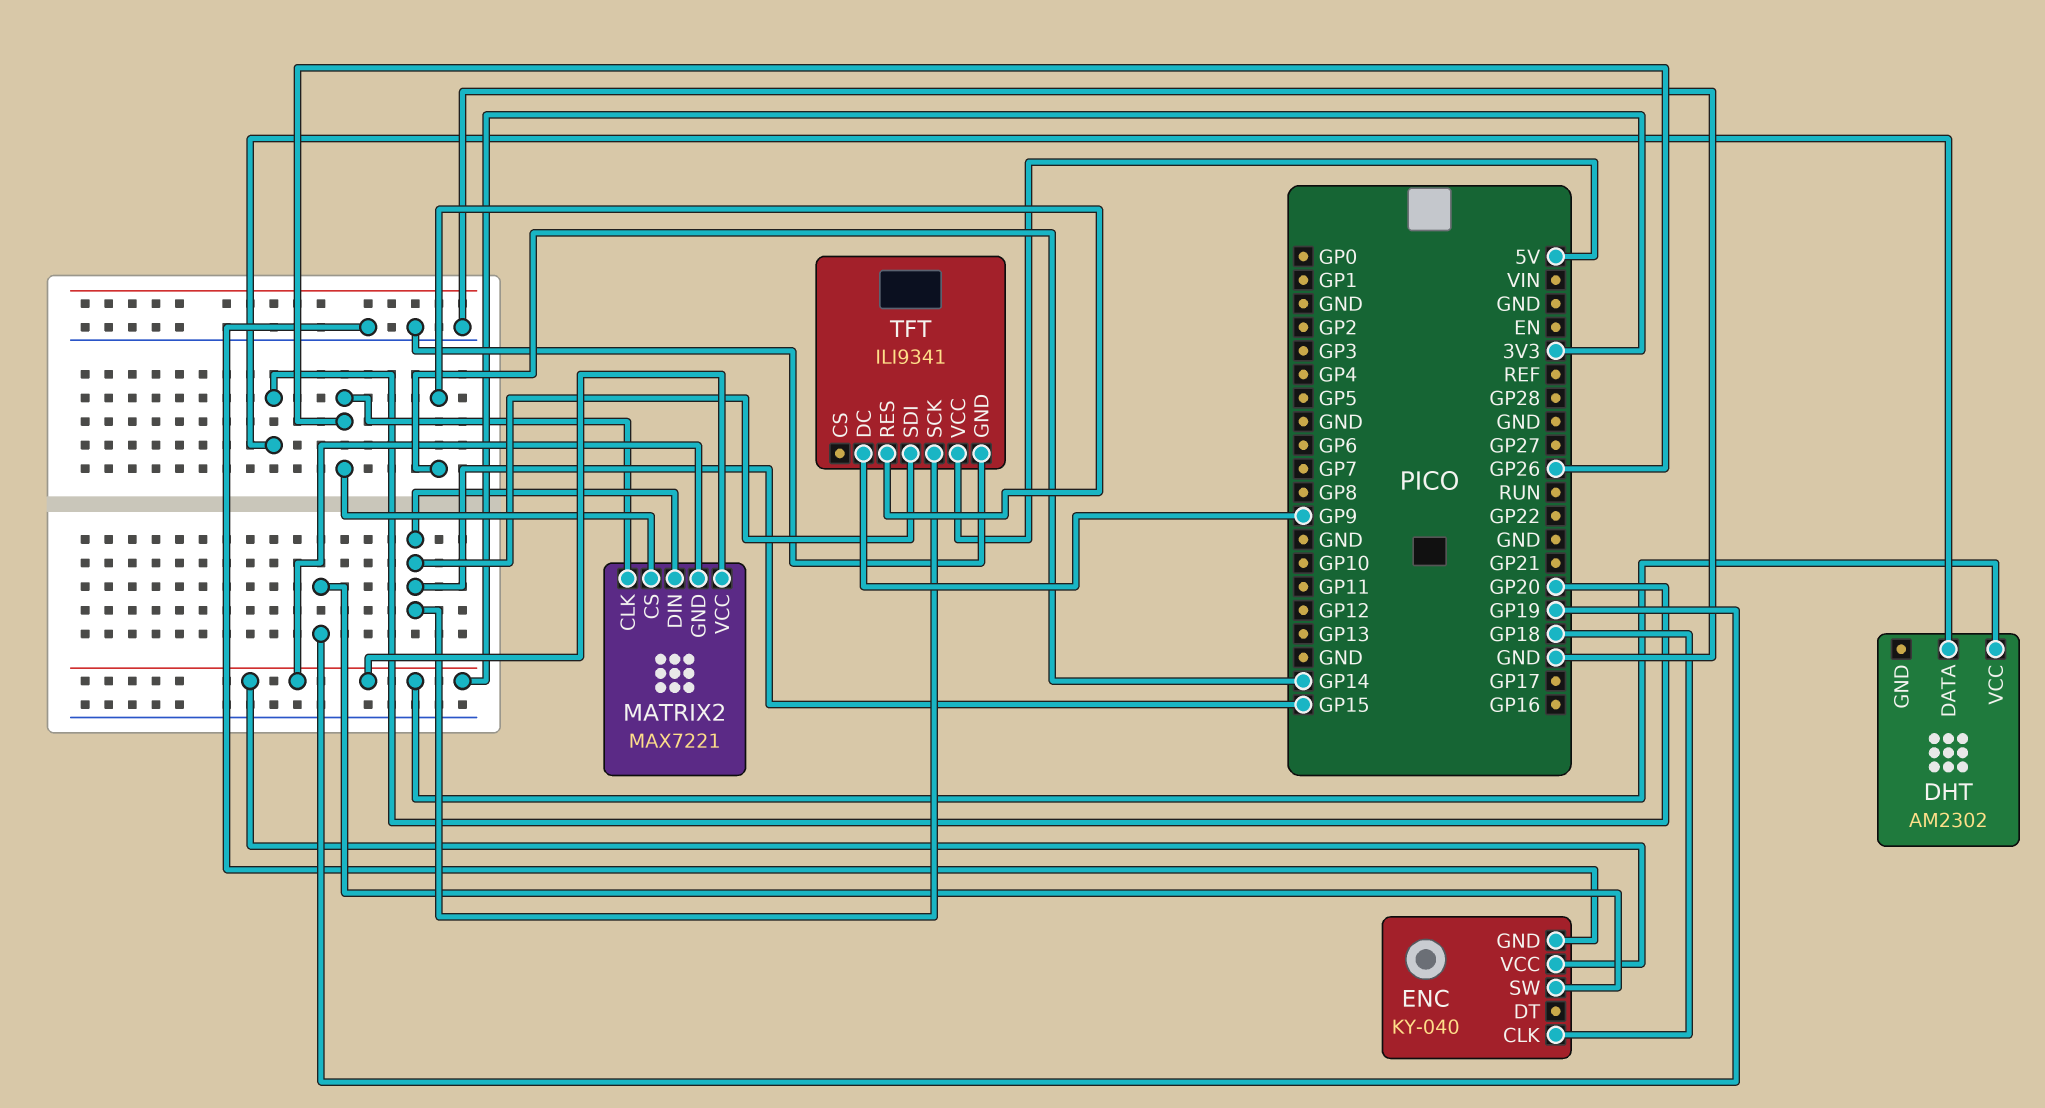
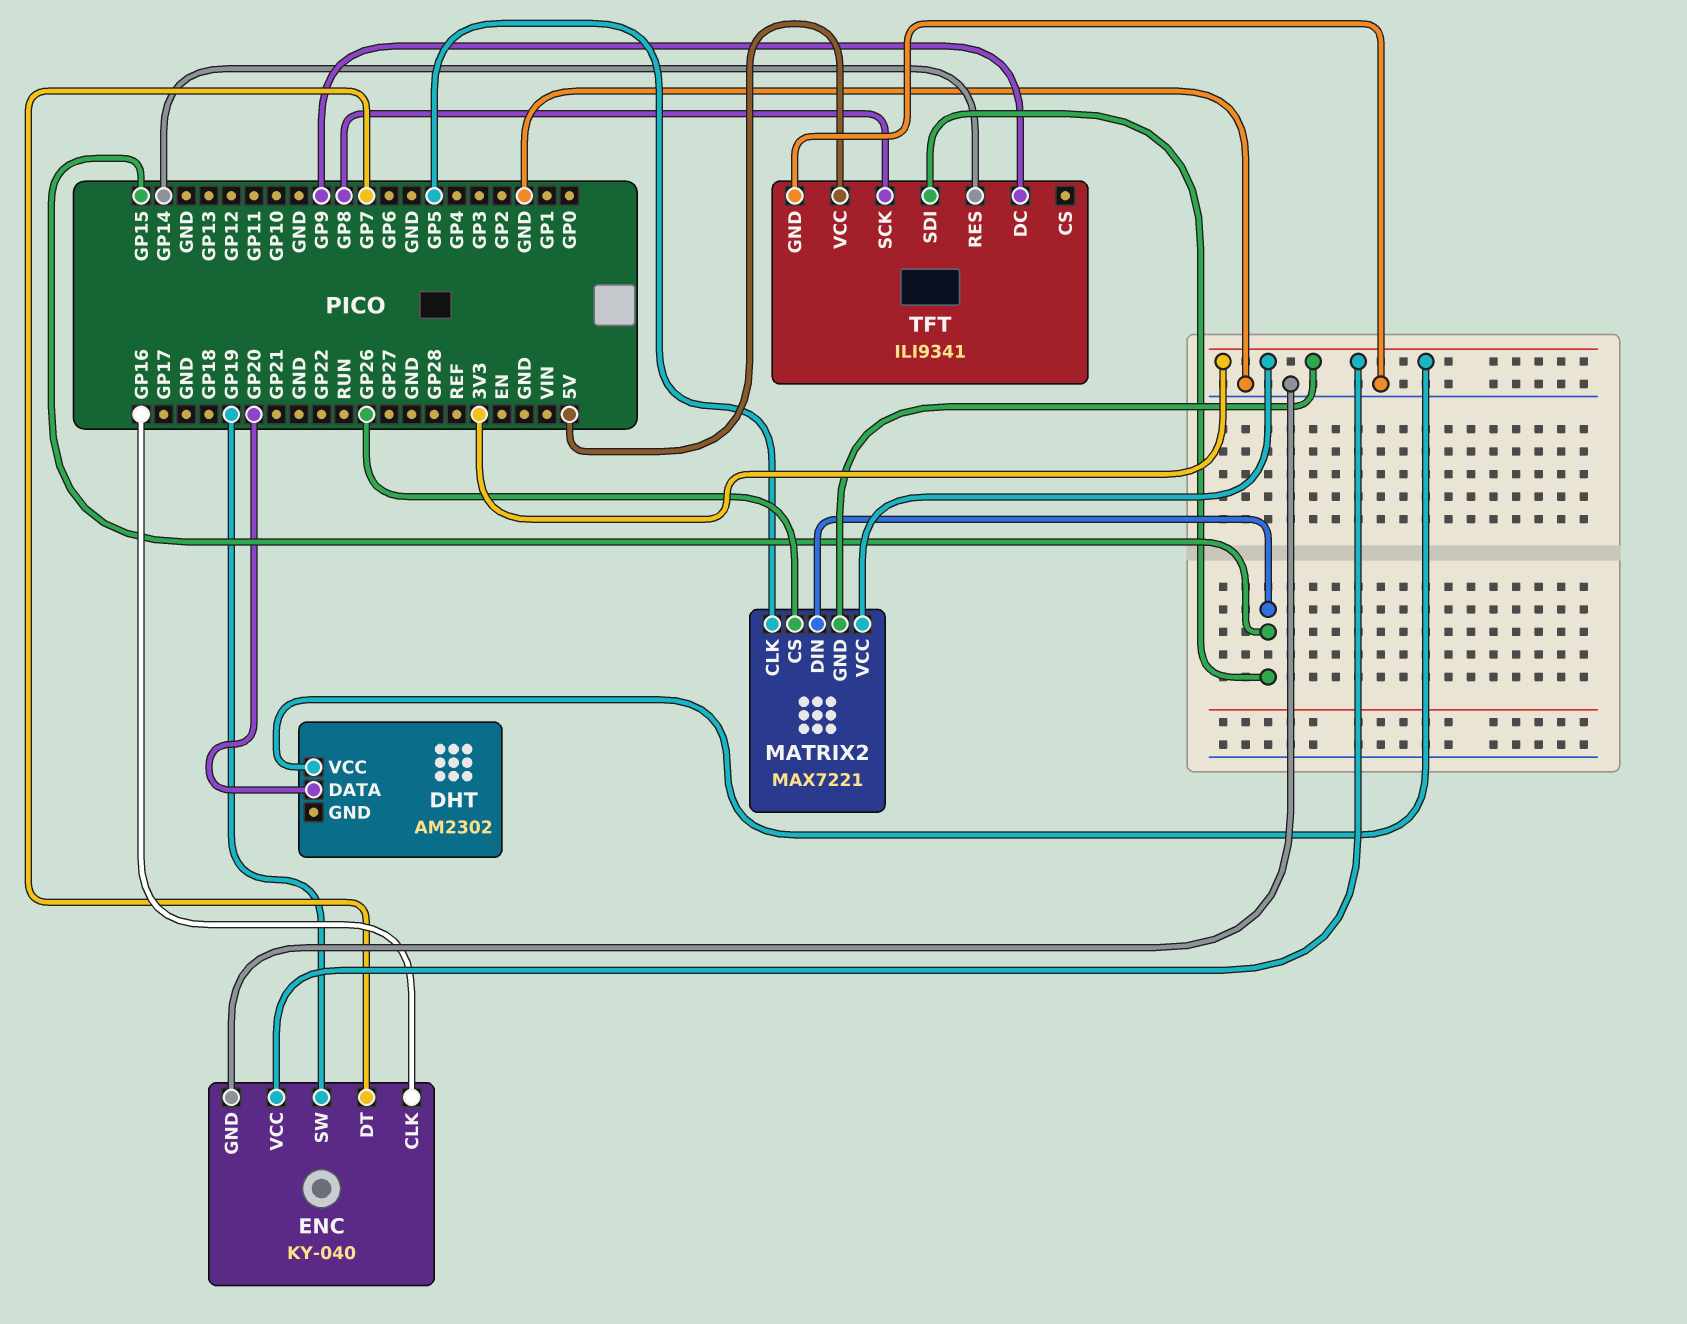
ENC pin CLK: GP18 -> GP16
ENC pin DT: none -> GP7
MATRIX2 pin CLK: GP26 -> GP5
TFT pin SCK: GP15 -> GP8

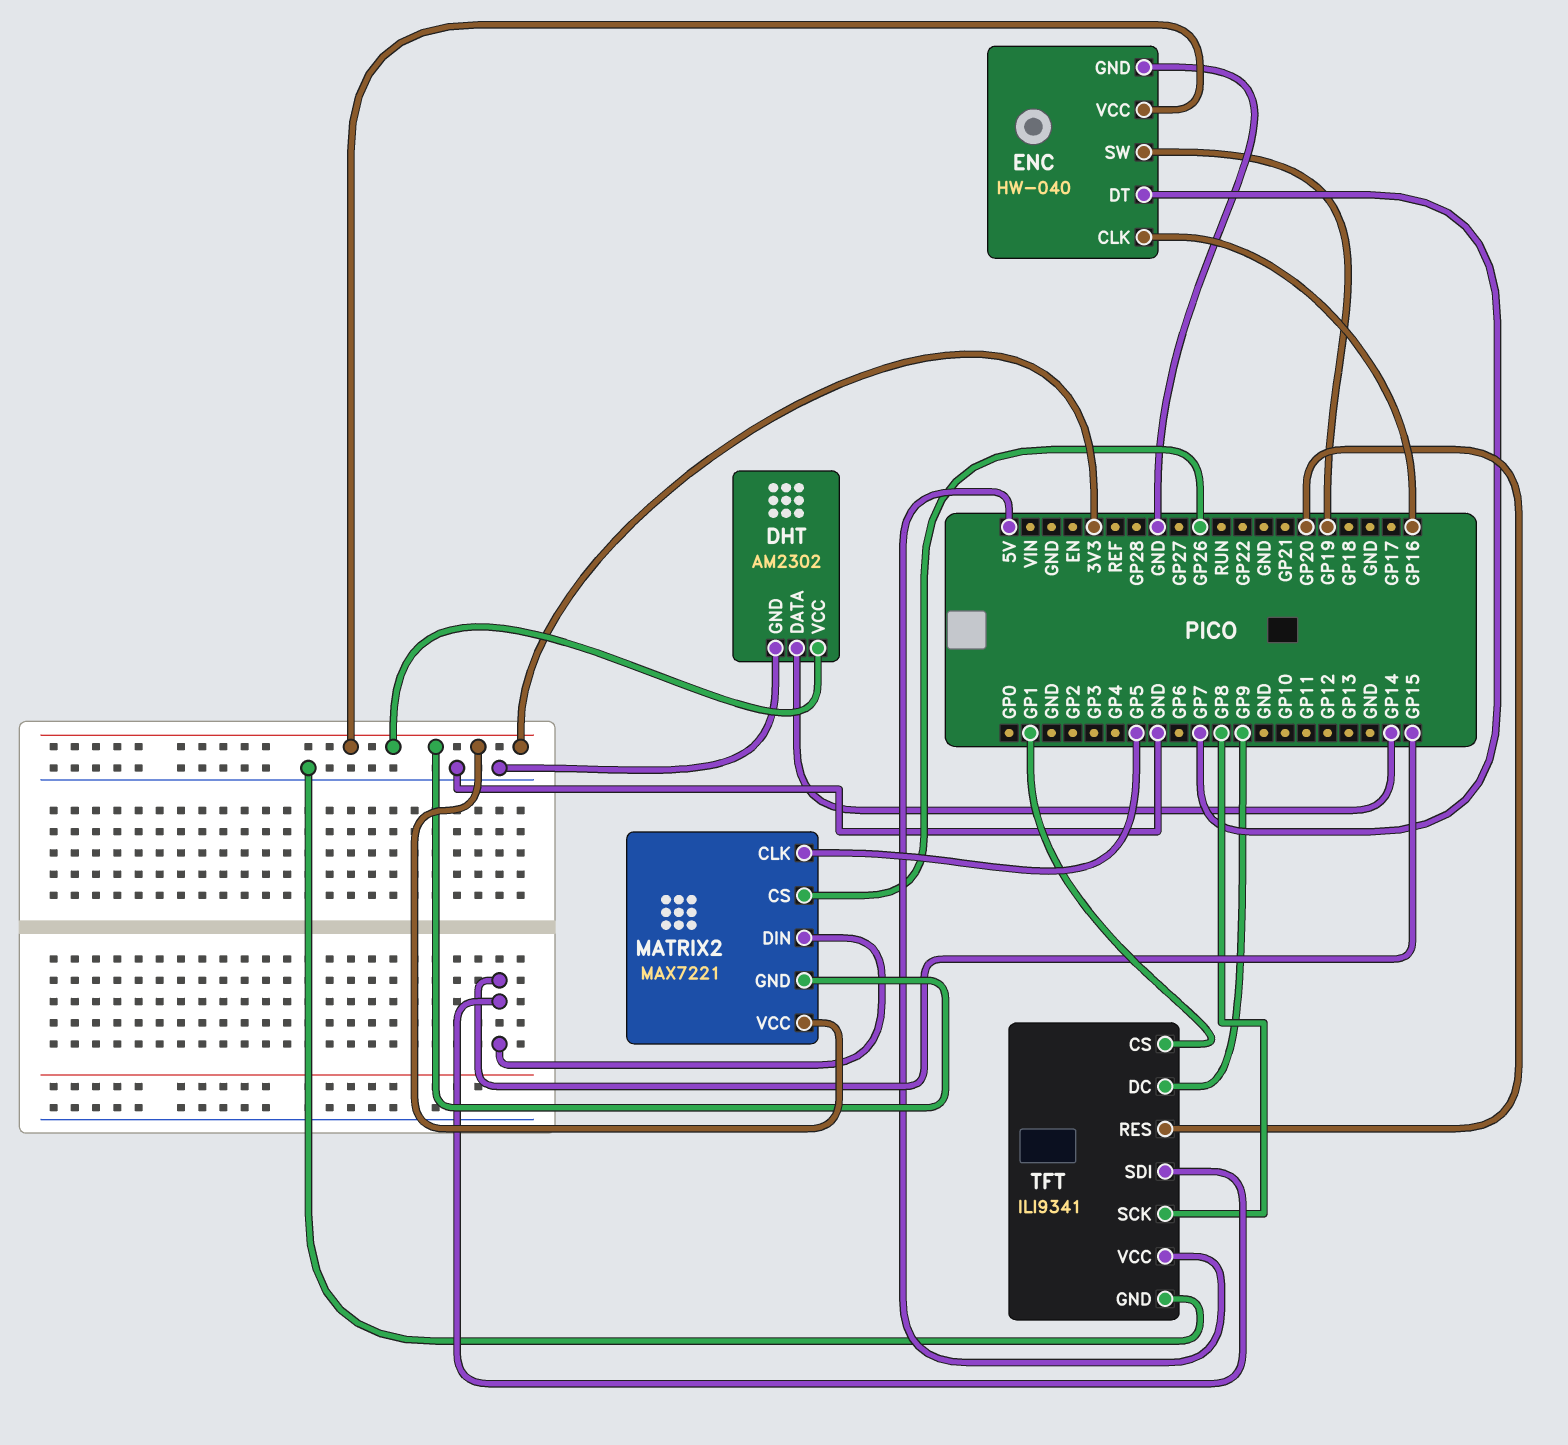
DHT pin DATA: GP20 -> GP14
DHT pin GND: none -> GND
ENC: KY-040 -> HW-040
TFT pin CS: none -> GP1
TFT pin RES: GP14 -> GP20

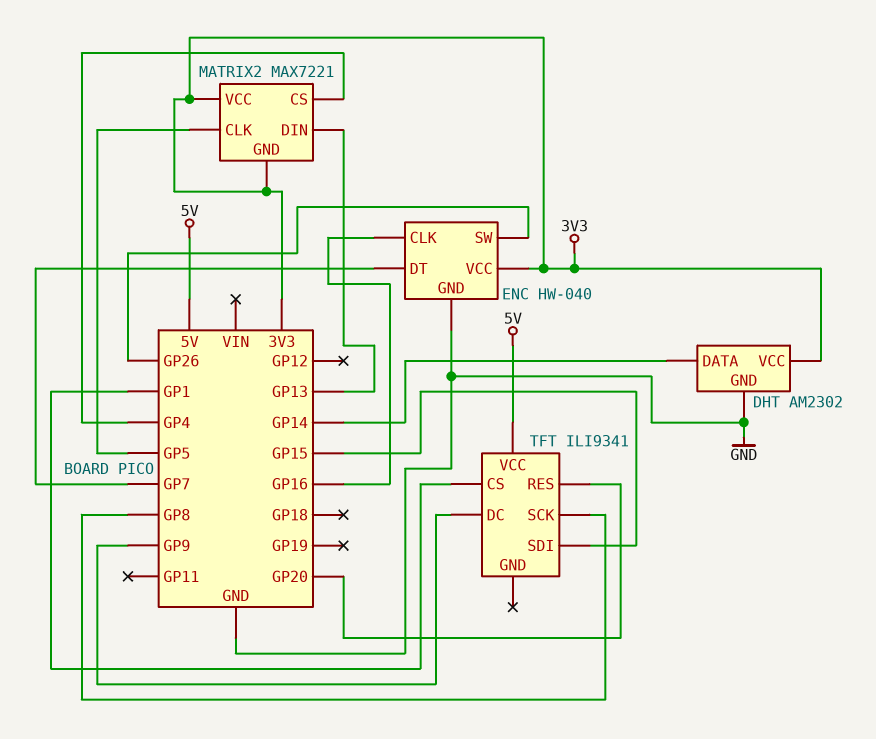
ENC pin SW: GP19 -> GP26
MATRIX2 pin CS: GP26 -> GP4
MATRIX2 pin DIN: GP15 -> GP13
TFT pin GND: GND -> none

